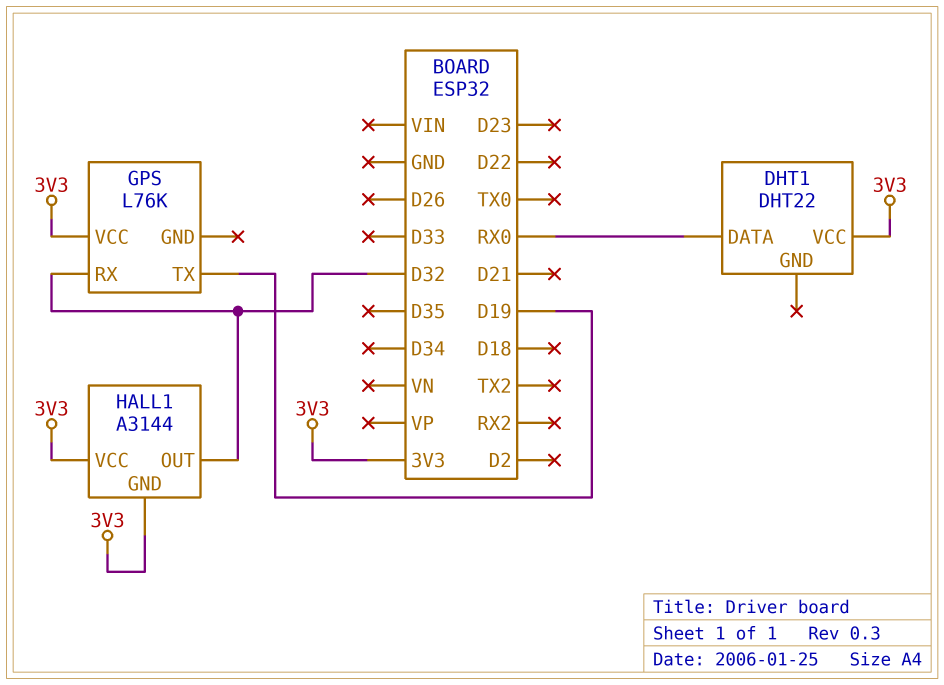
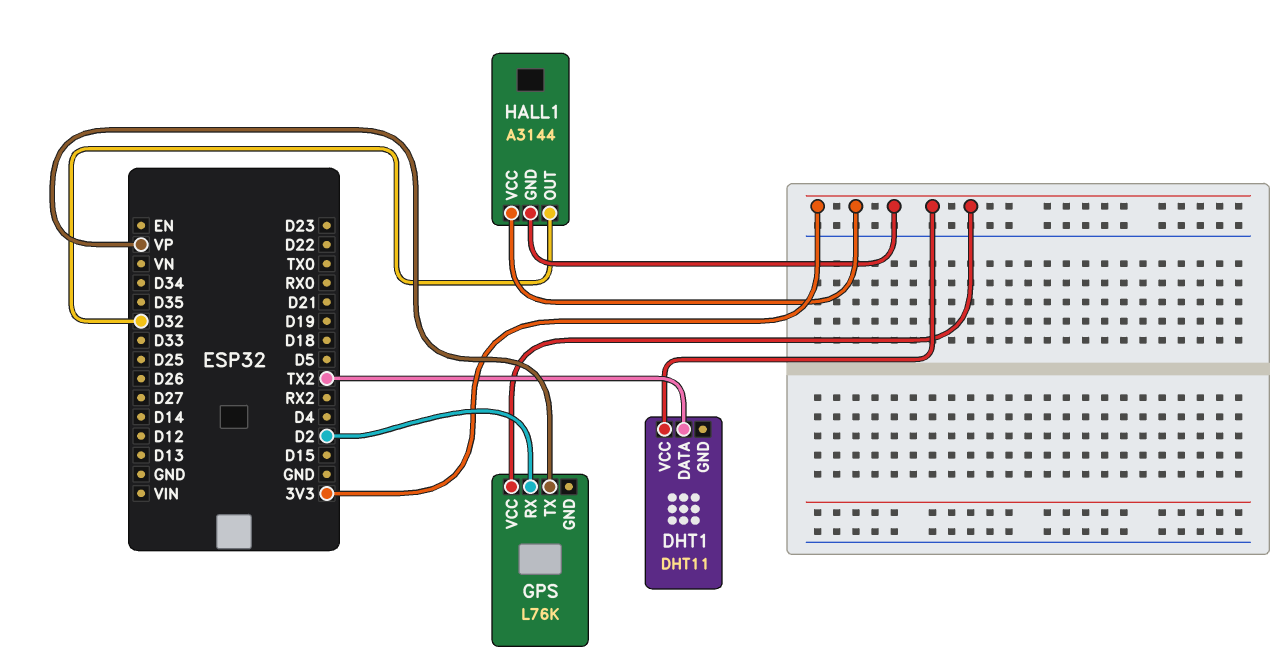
DHT1: DHT22 -> DHT11
DHT1 pin DATA: RX0 -> TX2
GPS pin RX: D32 -> D2
GPS pin TX: D19 -> VP

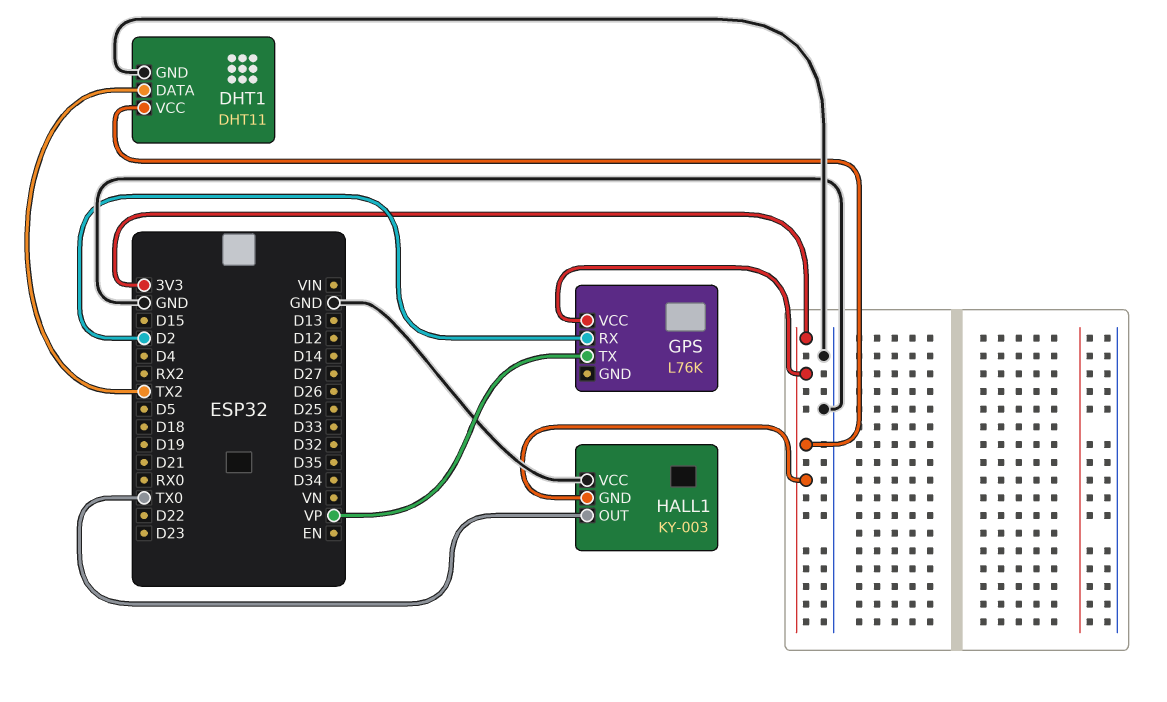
DHT1 pin GND: none -> GND
HALL1: A3144 -> KY-003
HALL1 pin OUT: D32 -> TX0
HALL1 pin VCC: 3V3 -> GND

